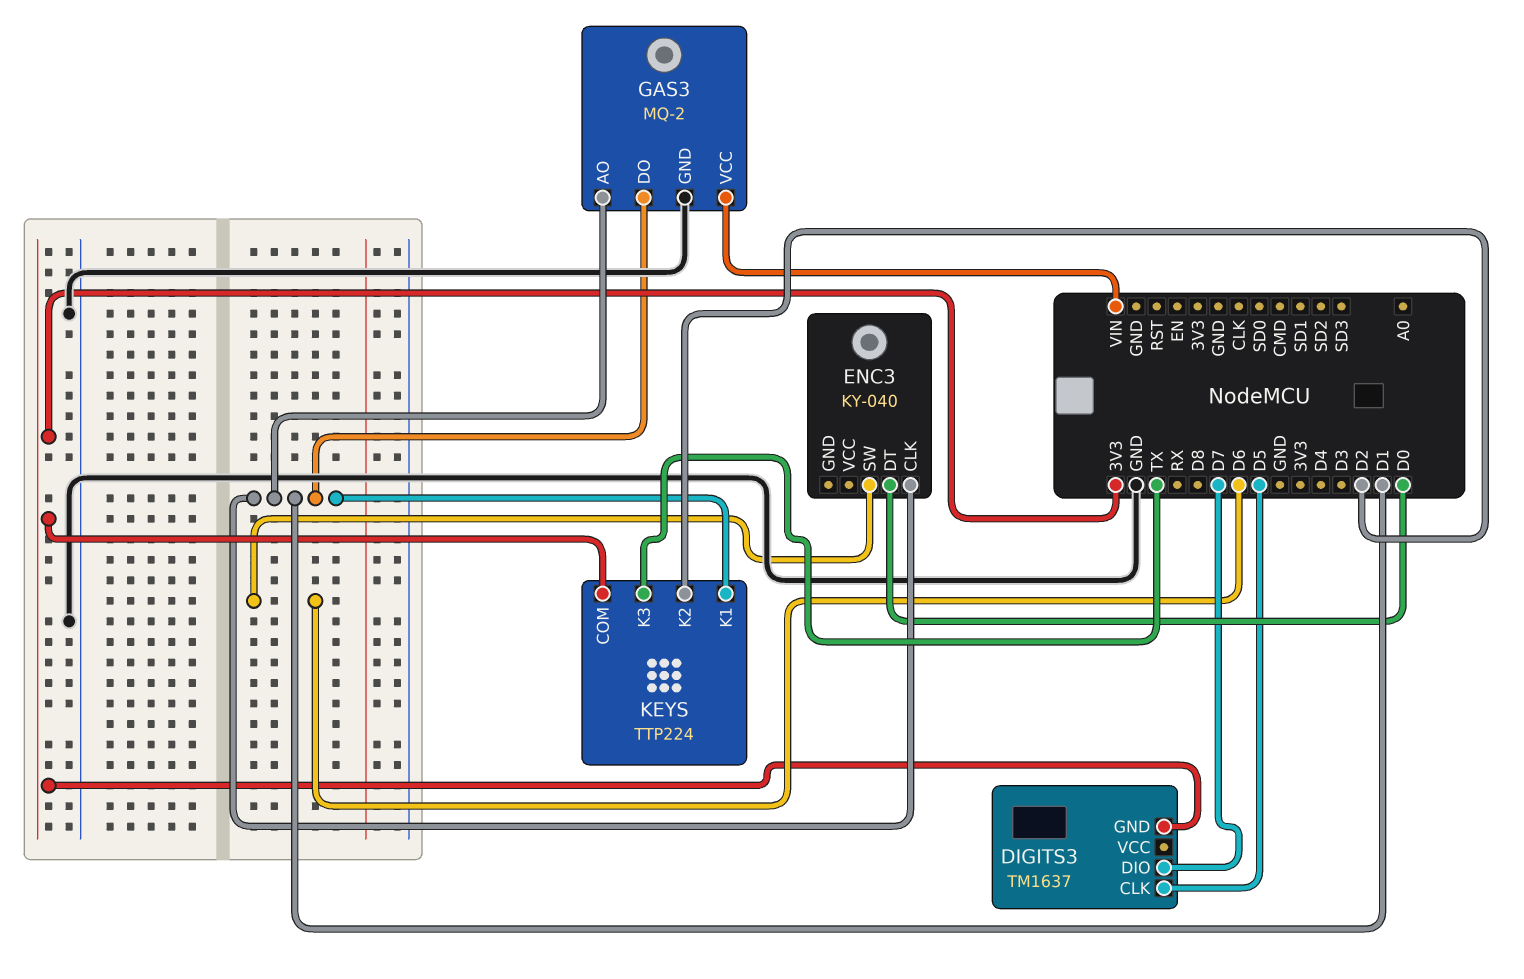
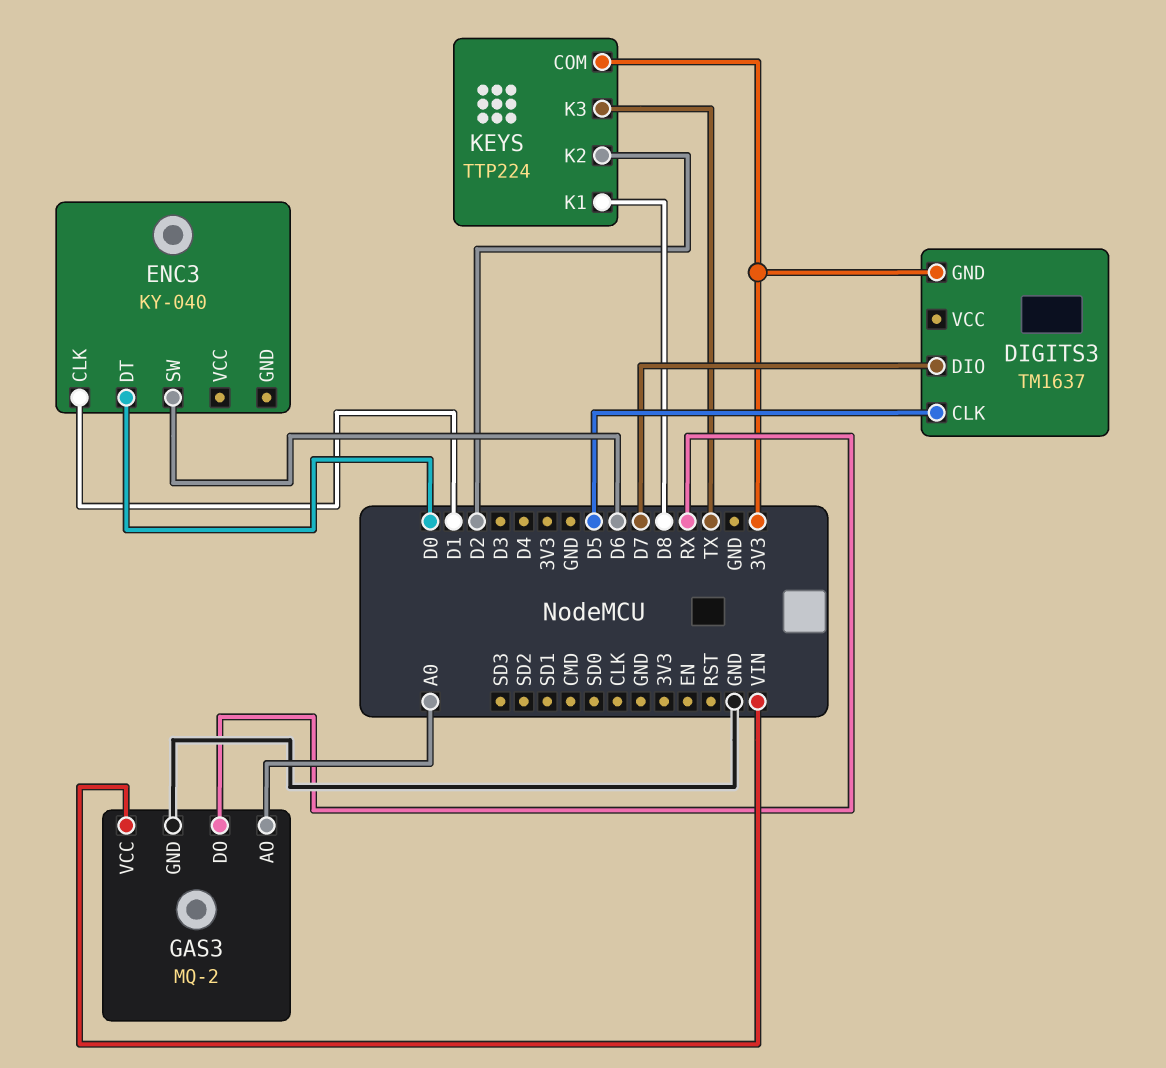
GAS3 pin AO: D1 -> A0
GAS3 pin DO: D1 -> RX
KEYS pin K1: D1 -> D8

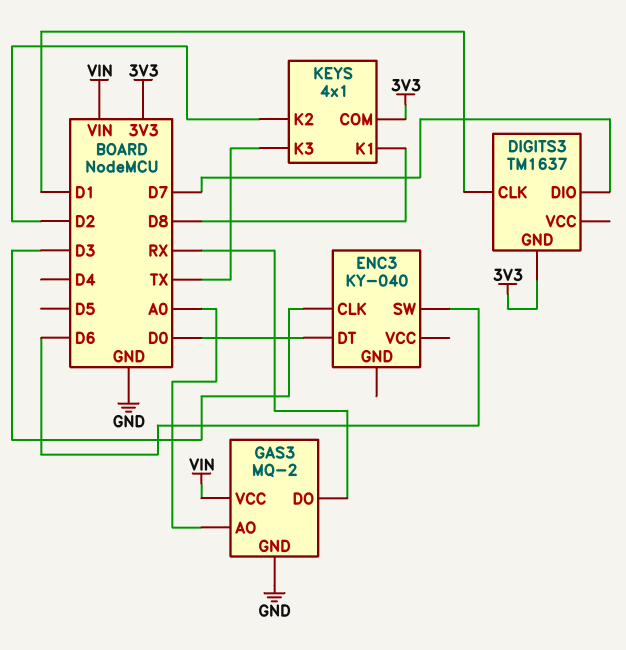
DIGITS3 pin CLK: D5 -> D1
ENC3 pin CLK: D1 -> D3
KEYS: TTP224 -> 4x1

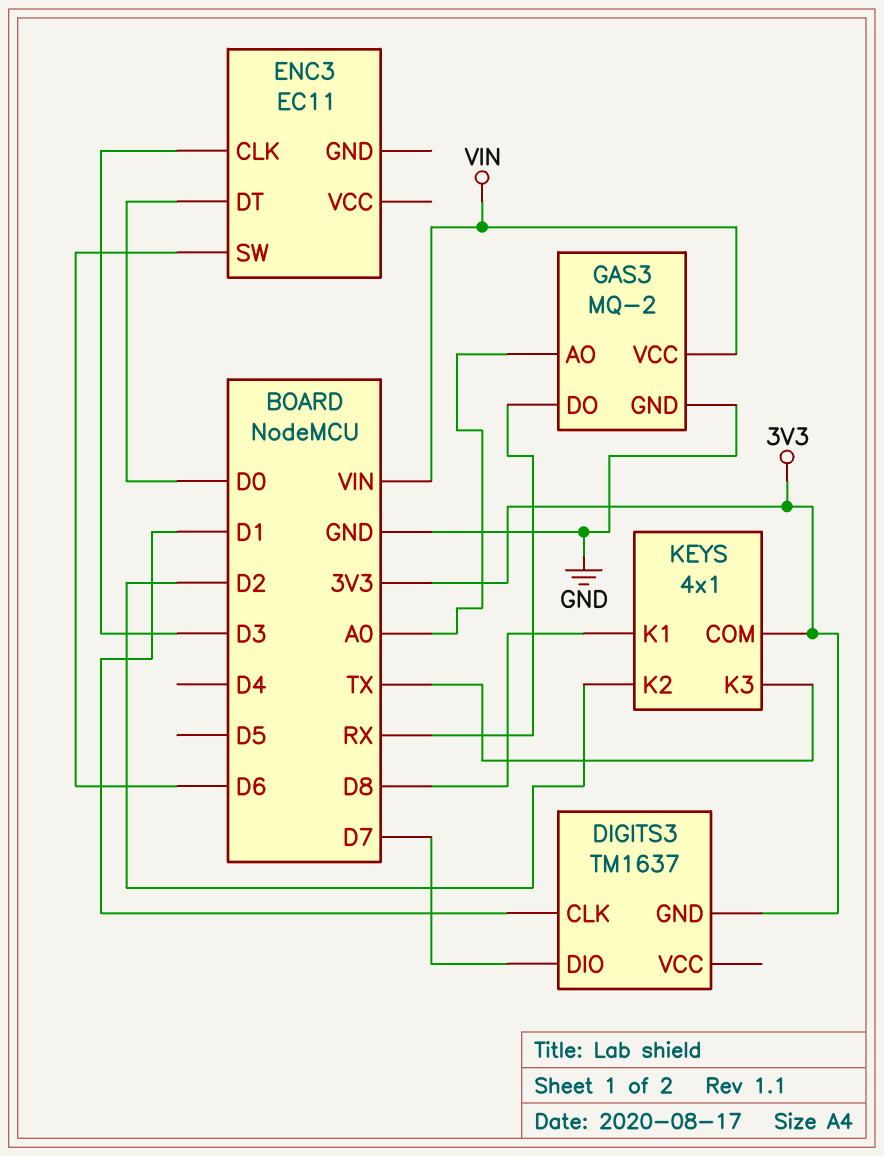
ENC3: KY-040 -> EC11

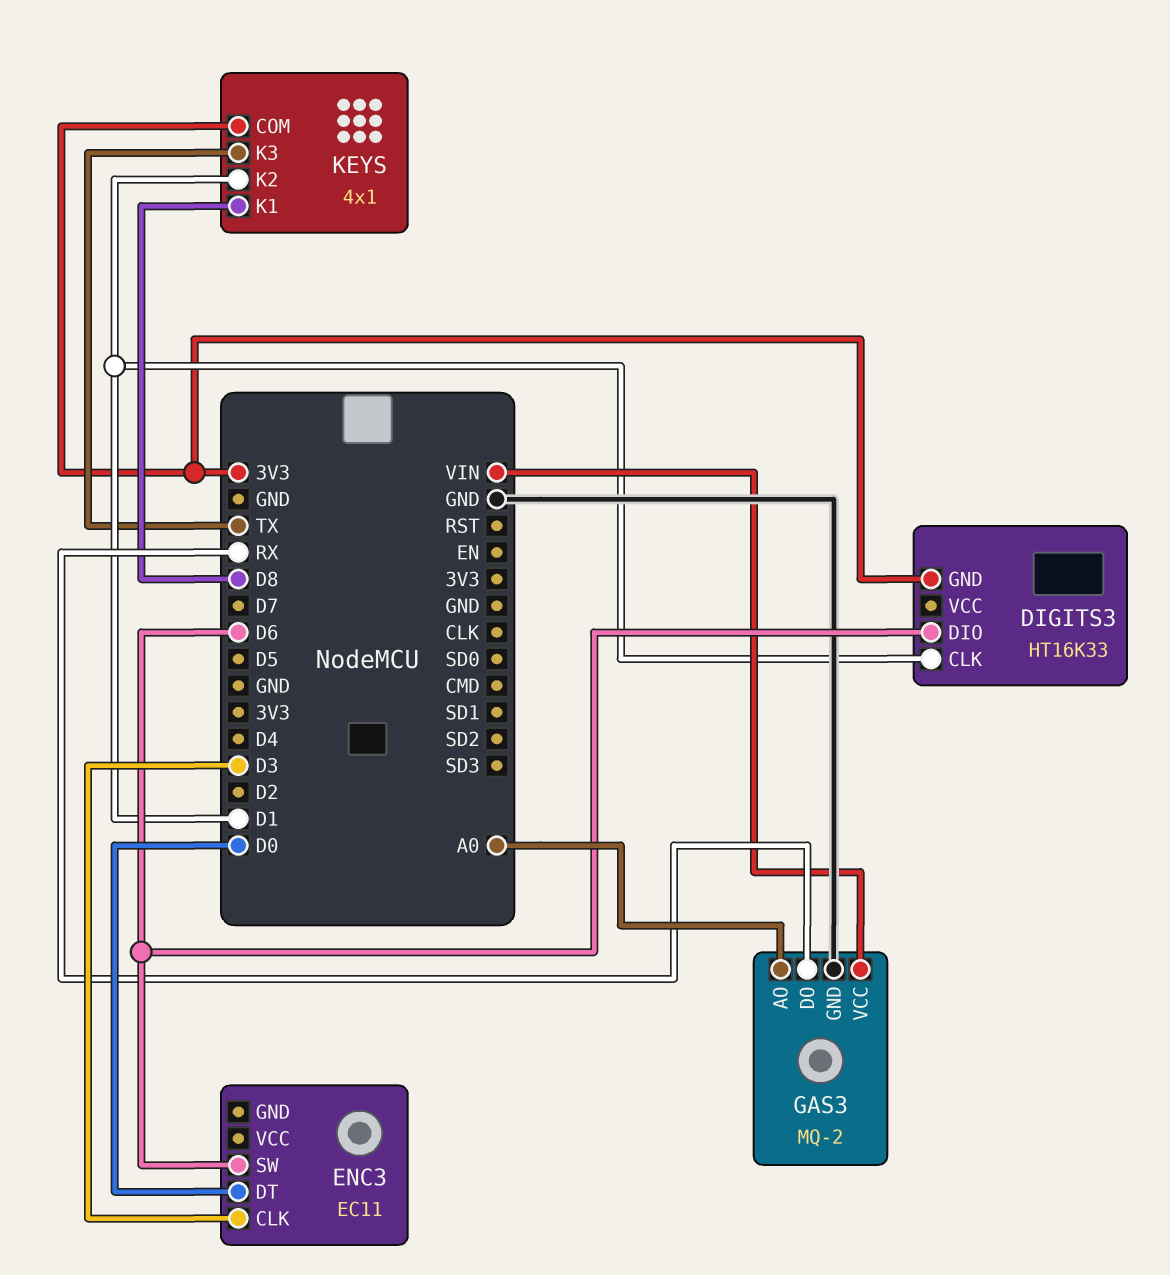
DIGITS3: TM1637 -> HT16K33
DIGITS3 pin DIO: D7 -> D6
KEYS pin K2: D2 -> D1

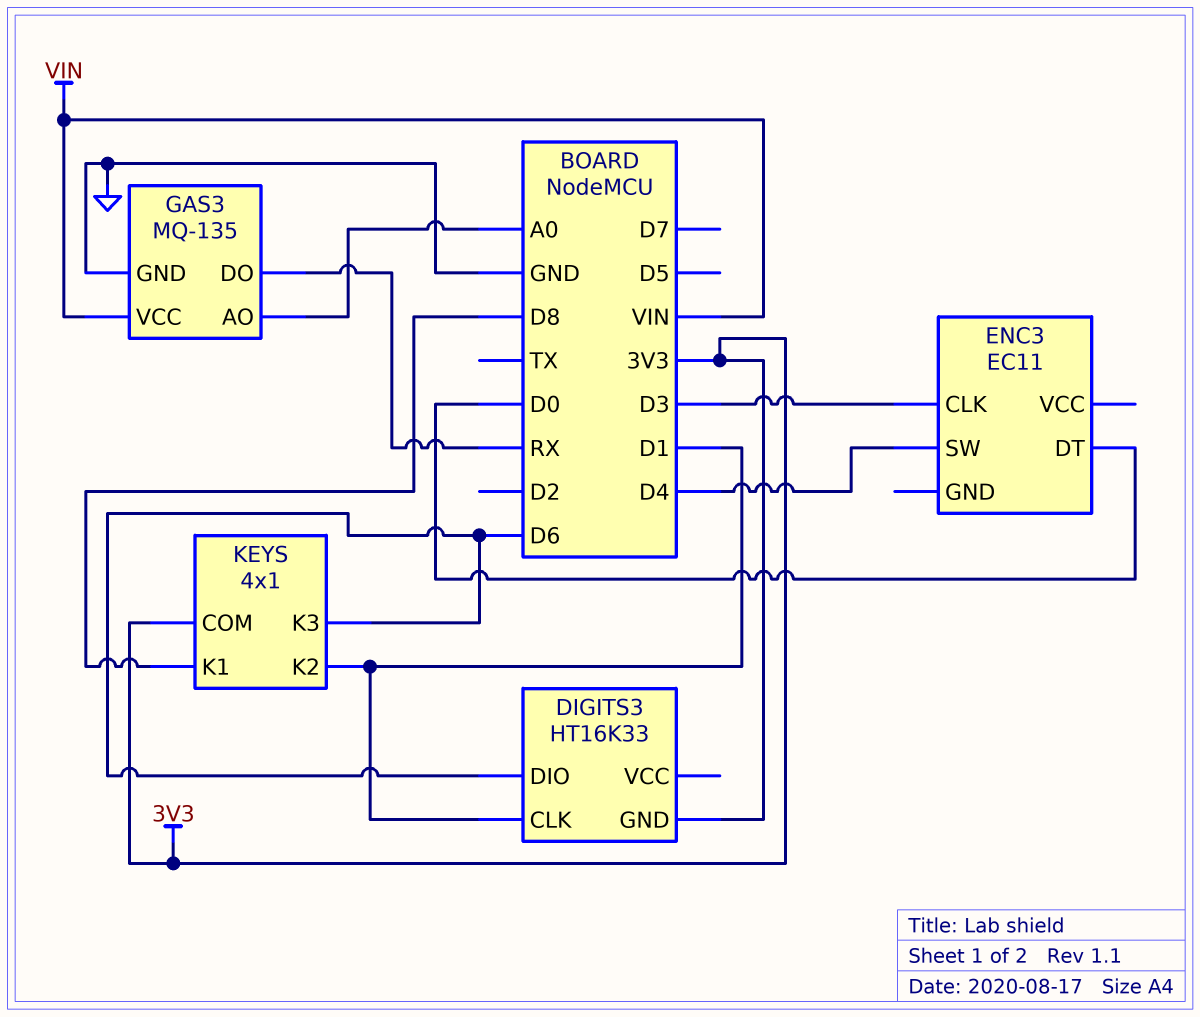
ENC3 pin SW: D6 -> D4
GAS3: MQ-2 -> MQ-135
KEYS pin K3: TX -> D6

